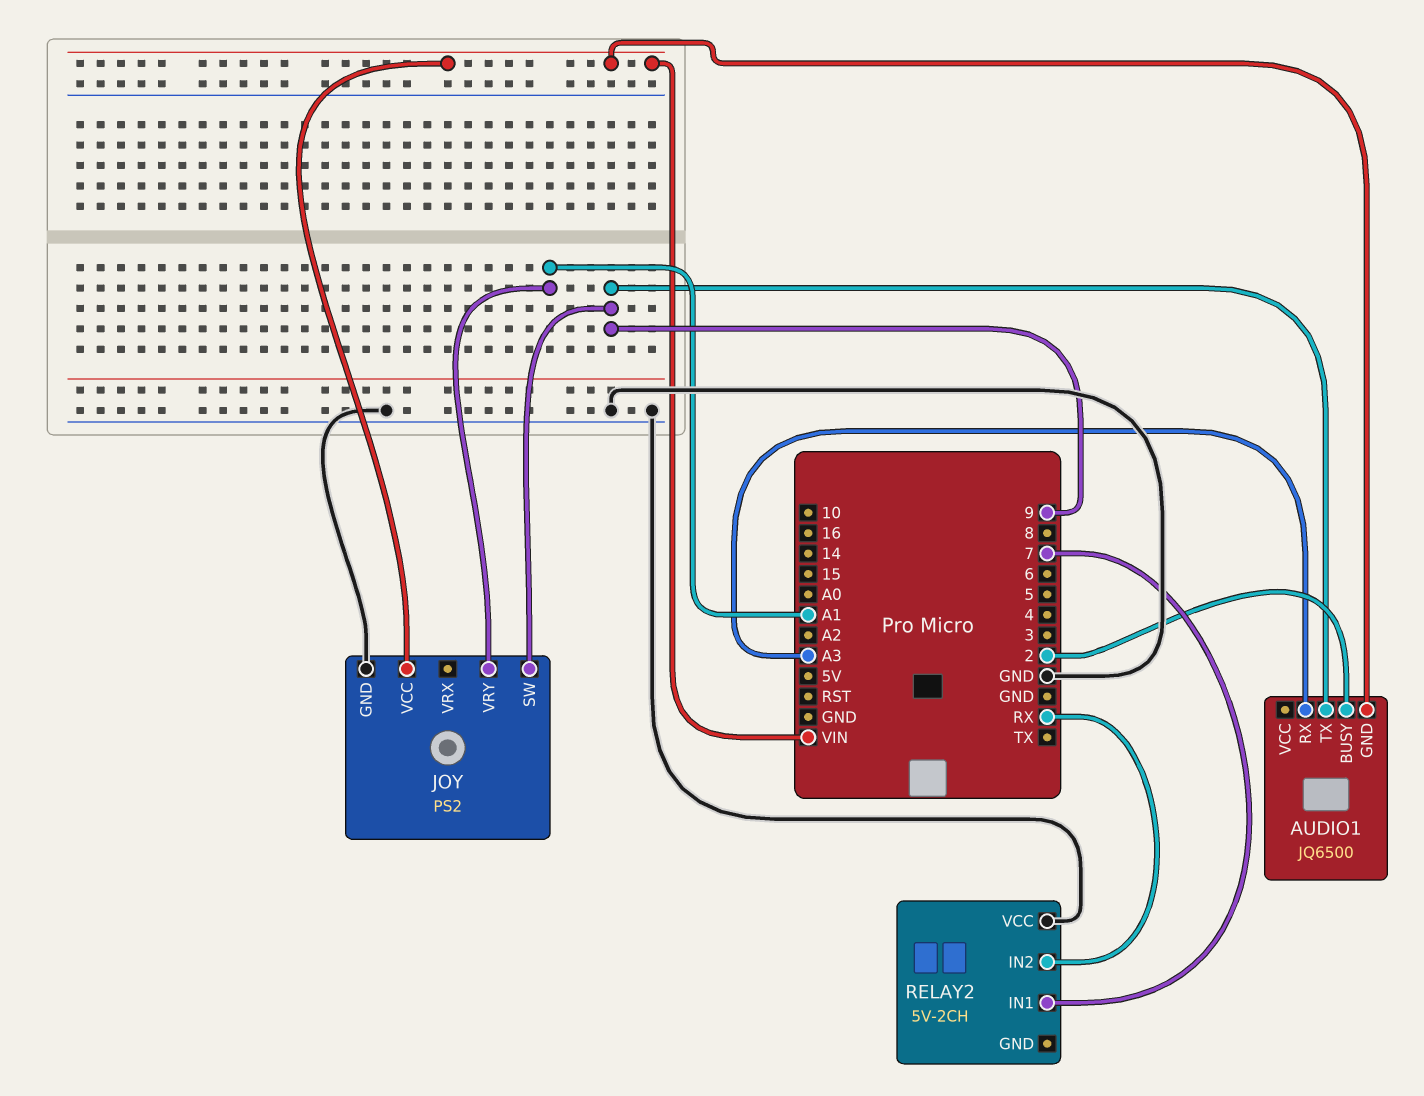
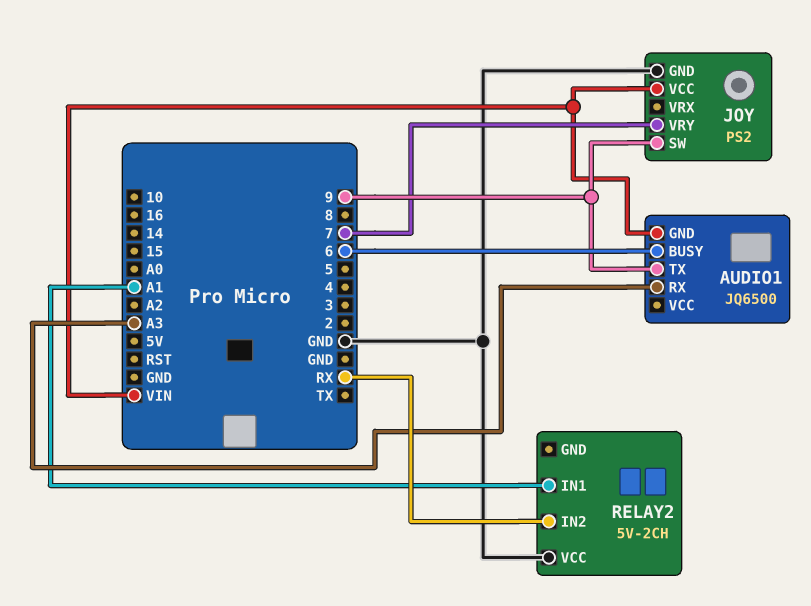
AUDIO1 pin BUSY: 2 -> 6
JOY pin VRY: A1 -> 7
RELAY2 pin IN1: 7 -> A1

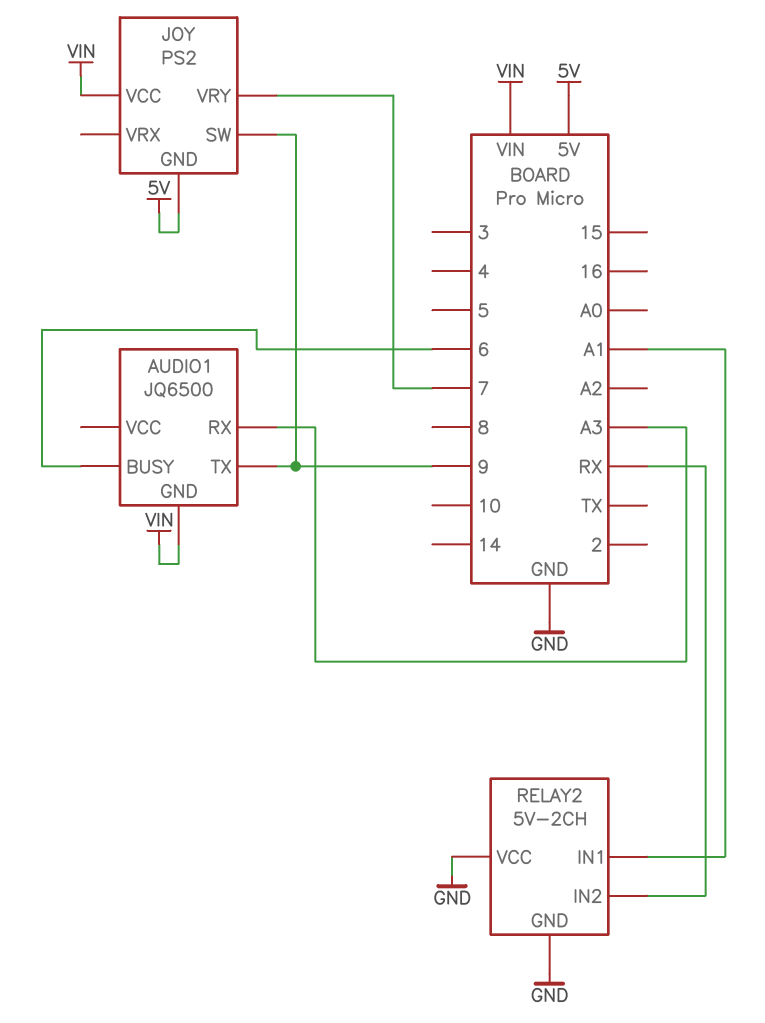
JOY pin GND: GND -> 5V
RELAY2 pin GND: none -> GND

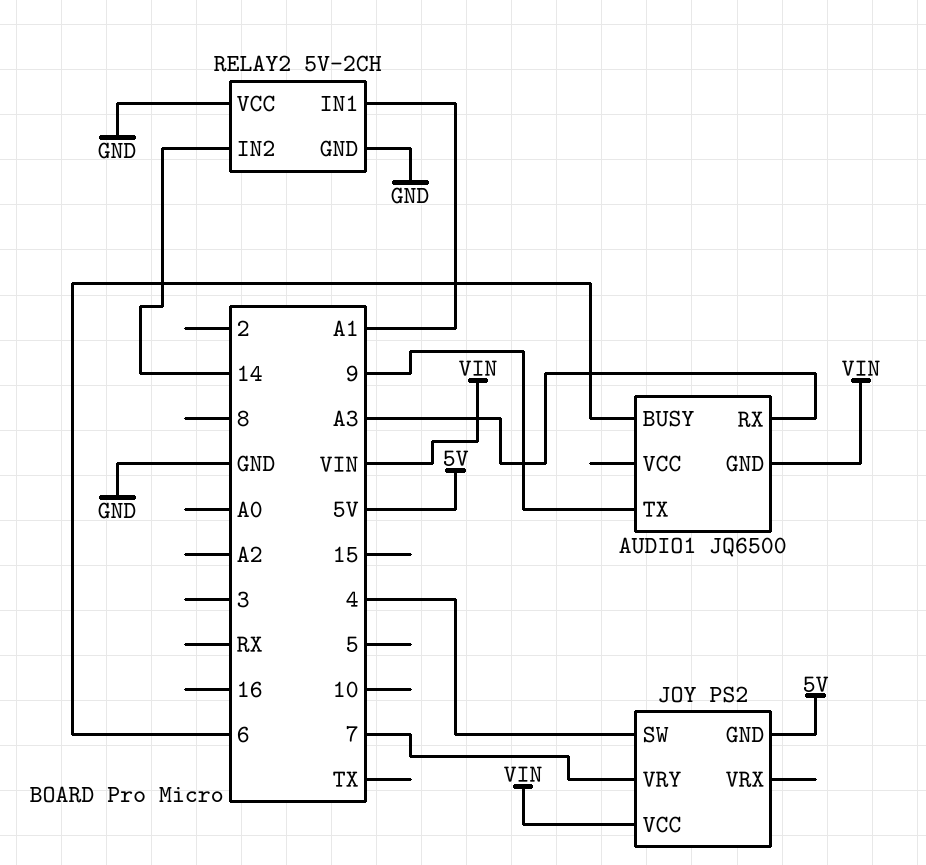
JOY pin SW: 9 -> 4
RELAY2 pin IN2: RX -> 14

